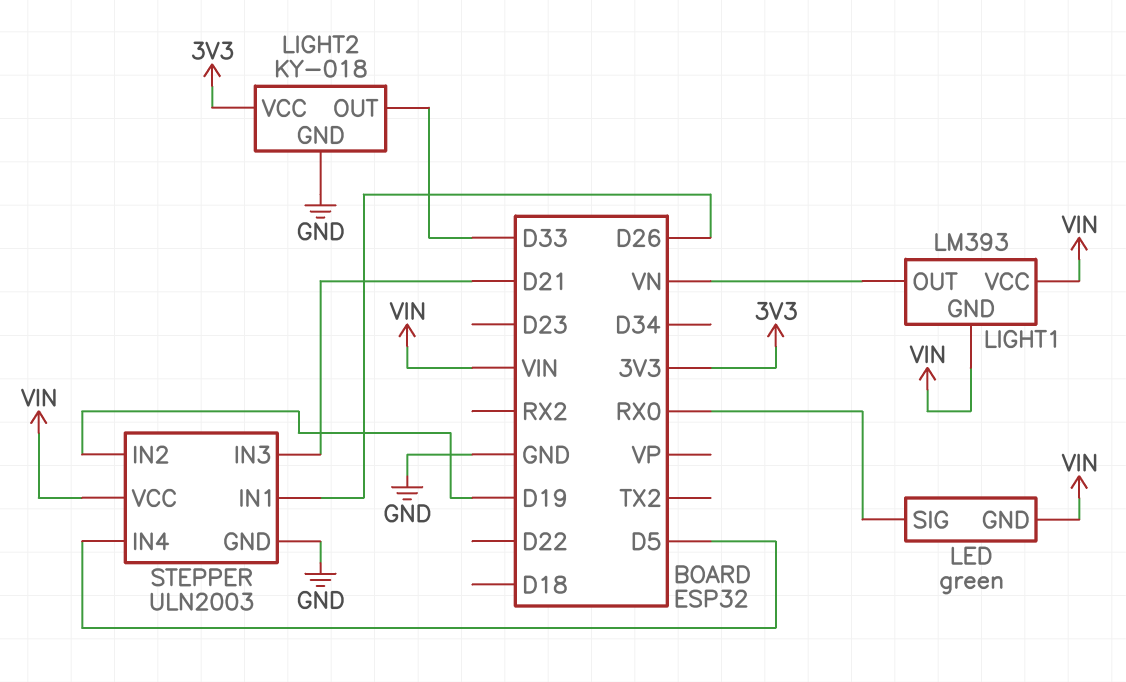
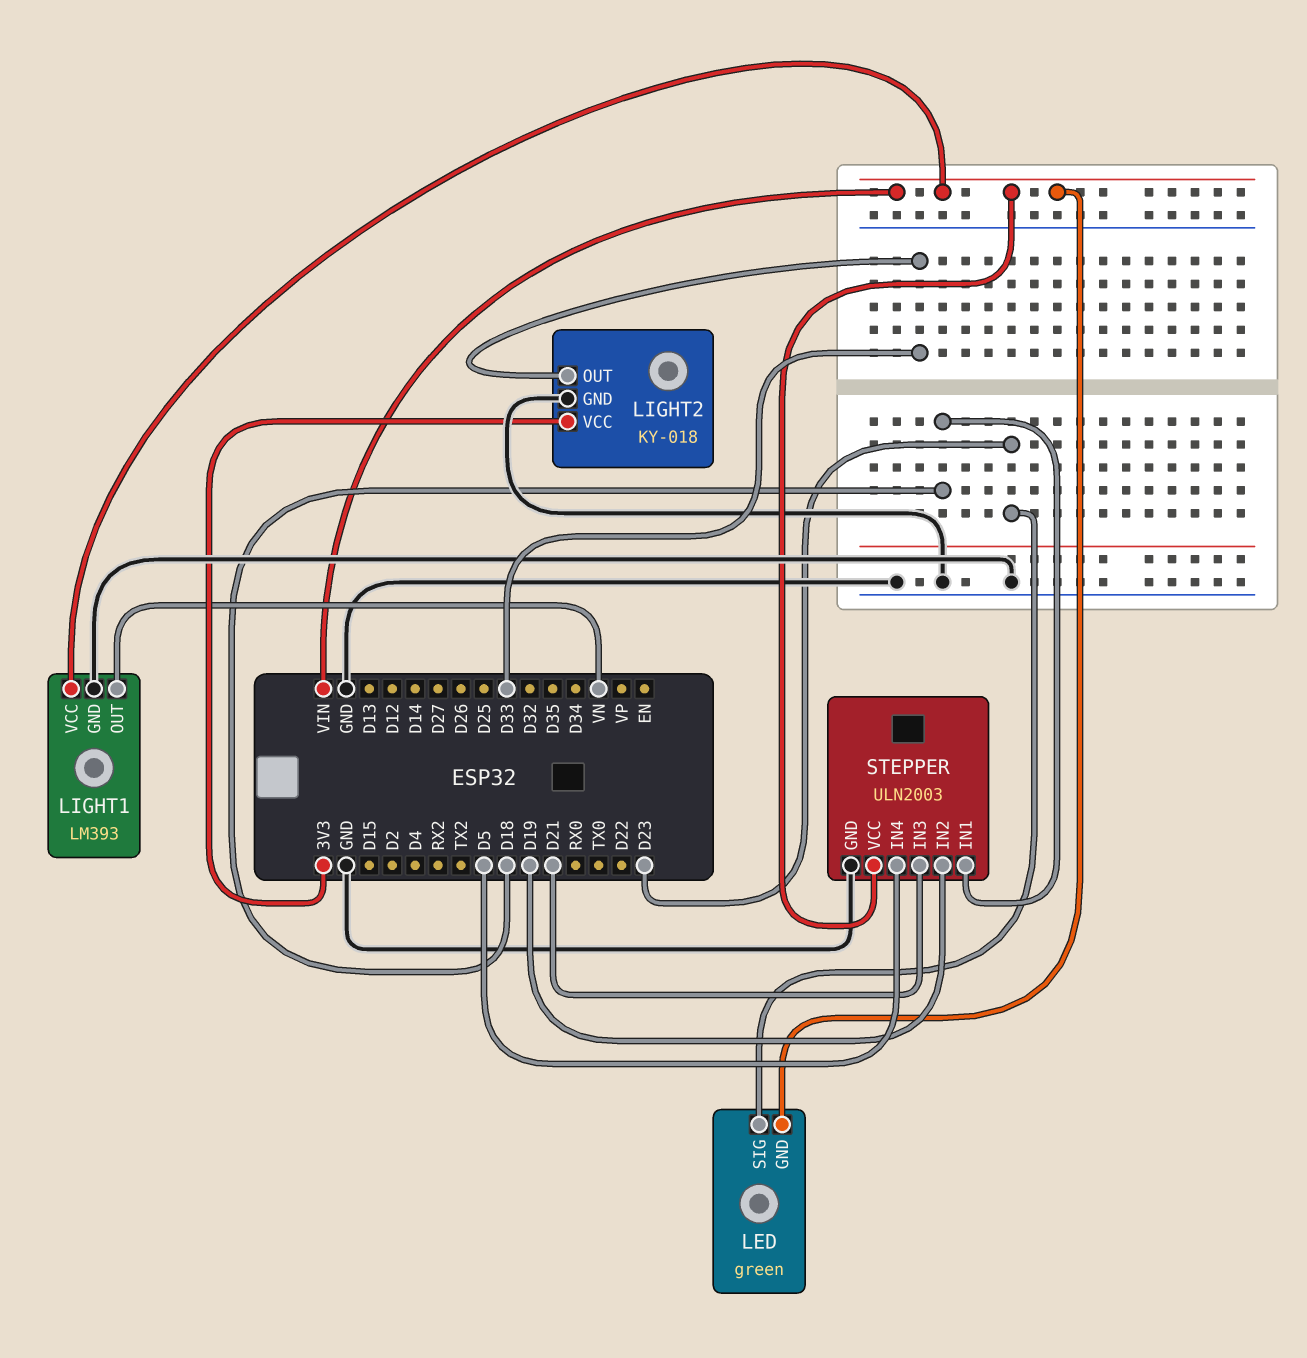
LED pin SIG: RX0 -> D23
LIGHT1 pin GND: VIN -> GND
STEPPER pin IN1: D26 -> D18

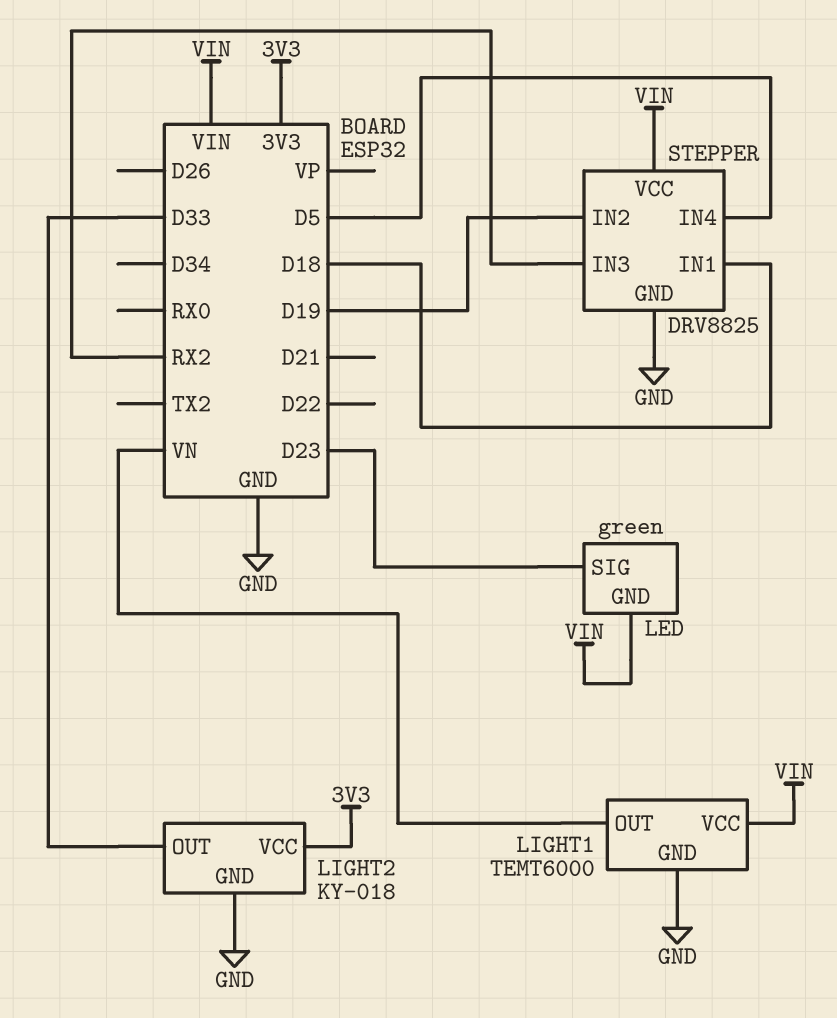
LIGHT1: LM393 -> TEMT6000
STEPPER: ULN2003 -> DRV8825
STEPPER pin IN3: D21 -> RX2

